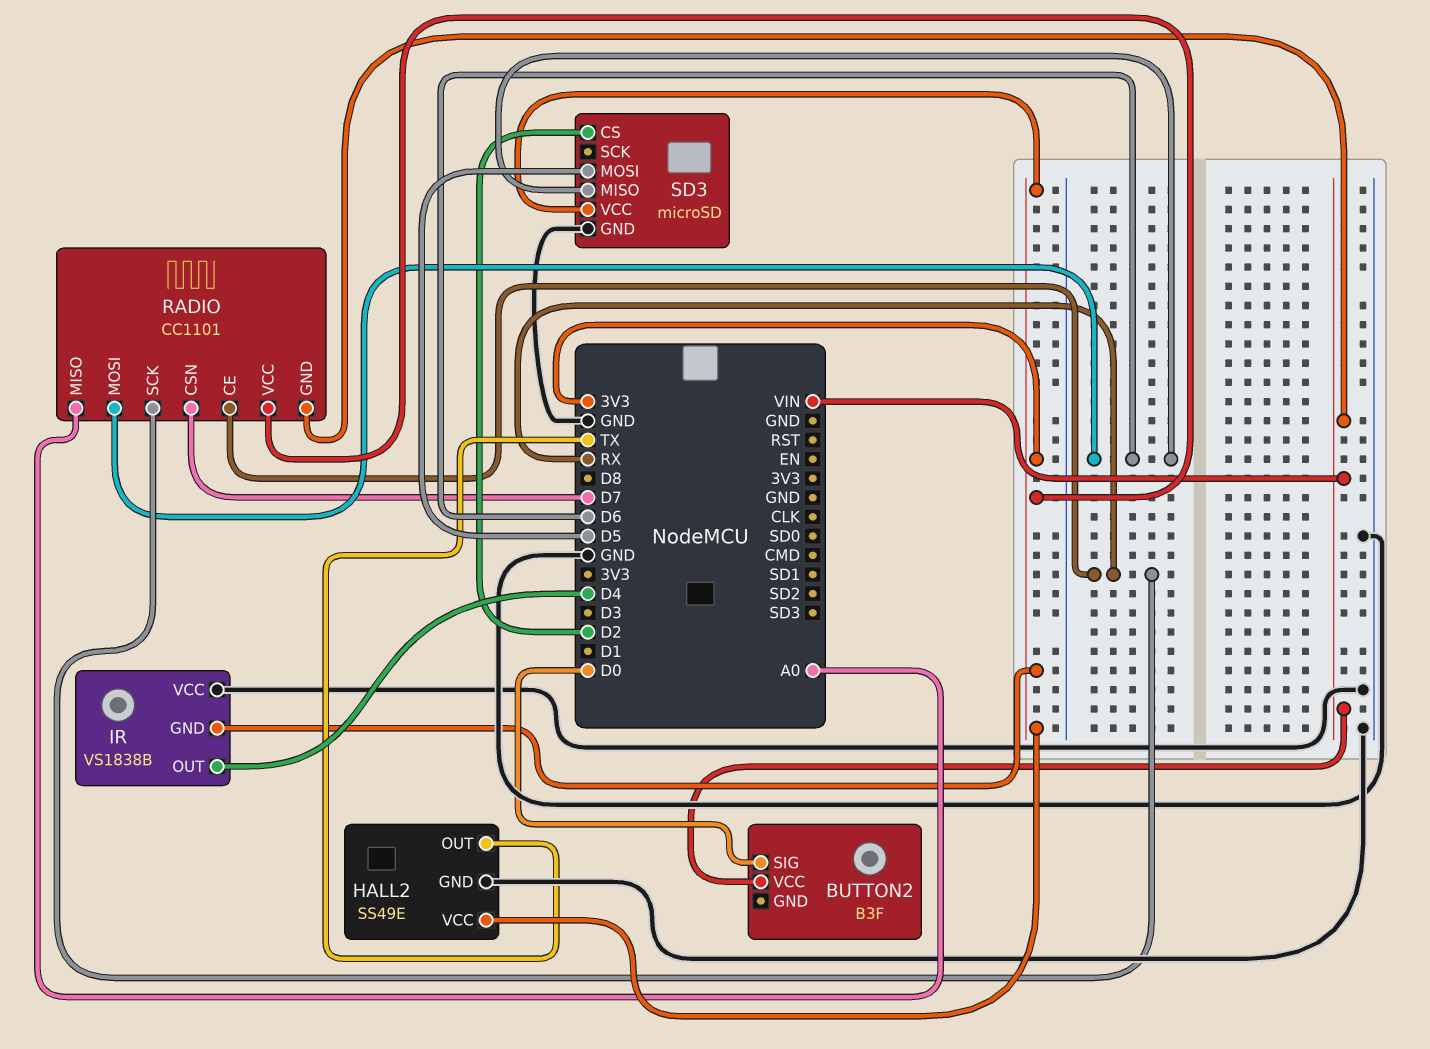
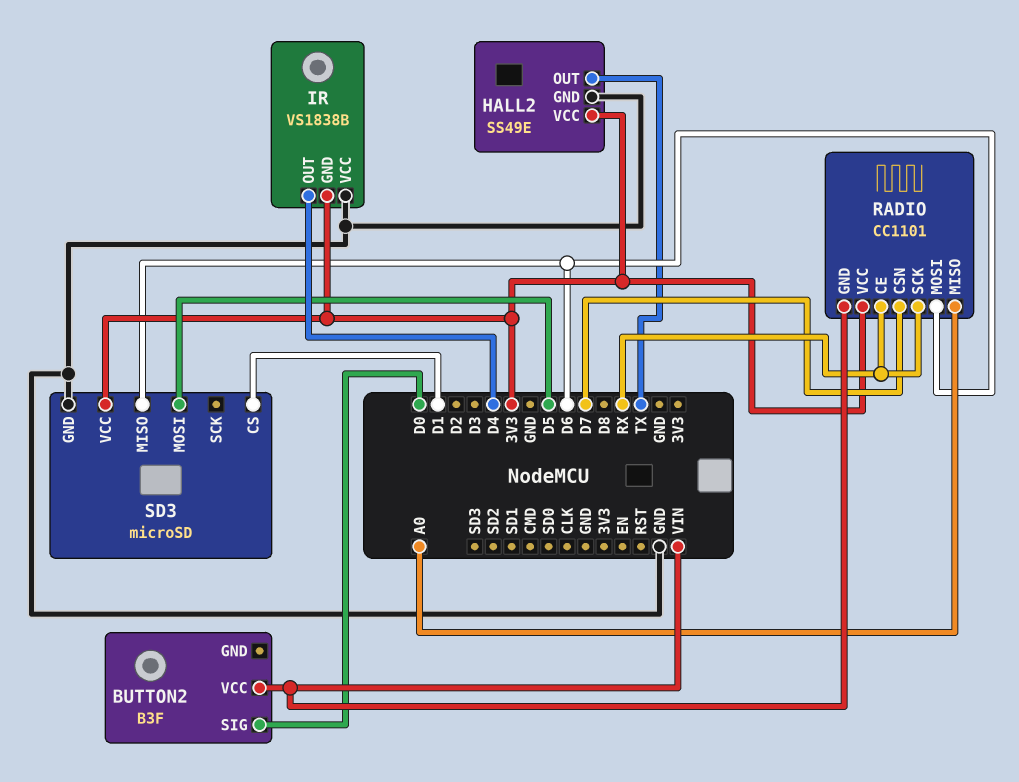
SD3 pin CS: D2 -> D1

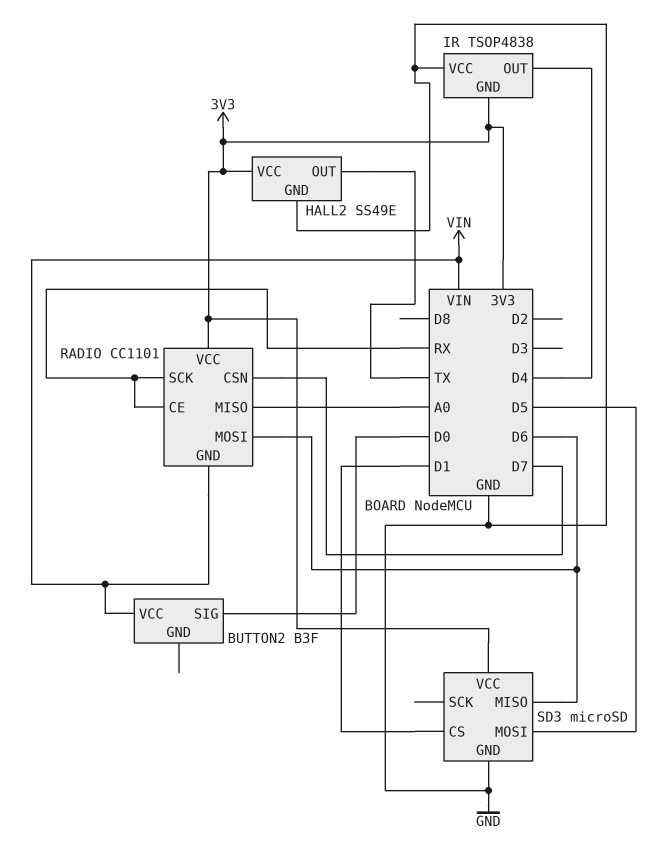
IR: VS1838B -> TSOP4838

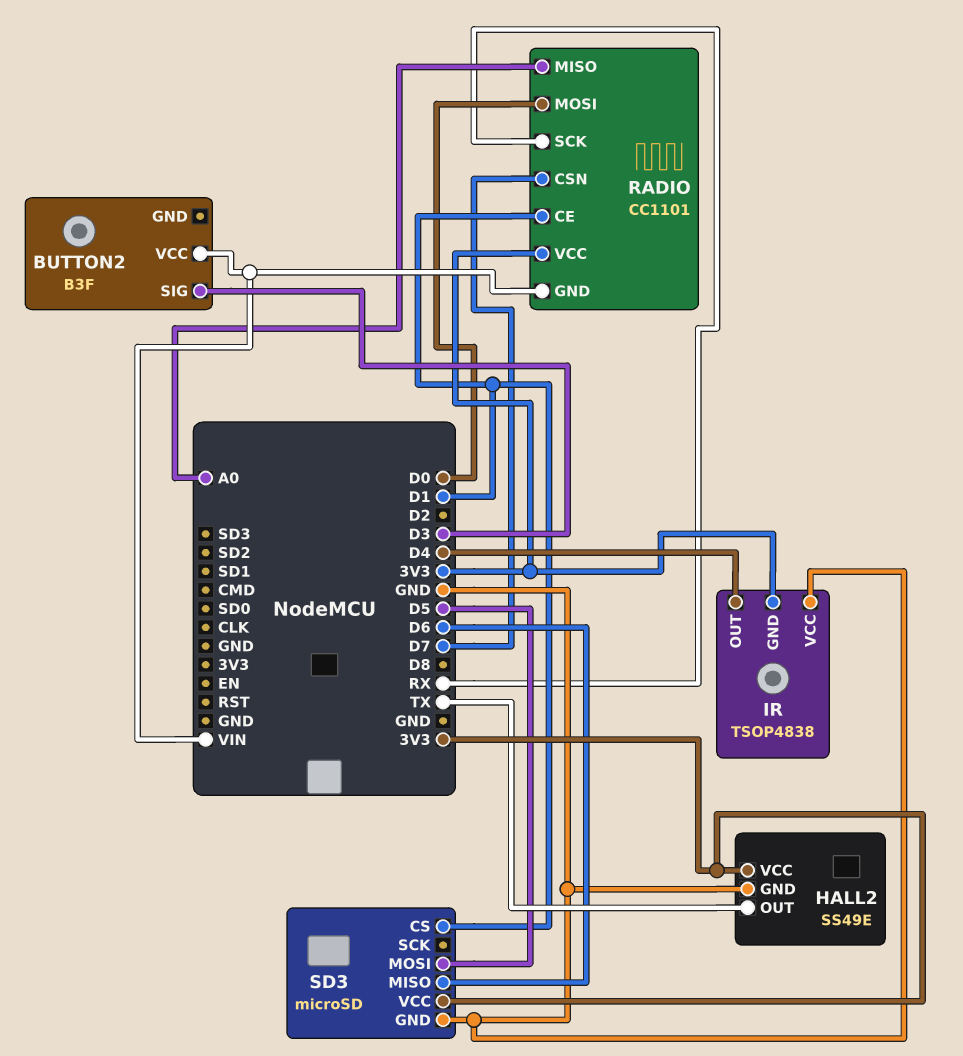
BUTTON2 pin SIG: D0 -> D3
RADIO pin CE: RX -> D1
RADIO pin MOSI: D6 -> D0

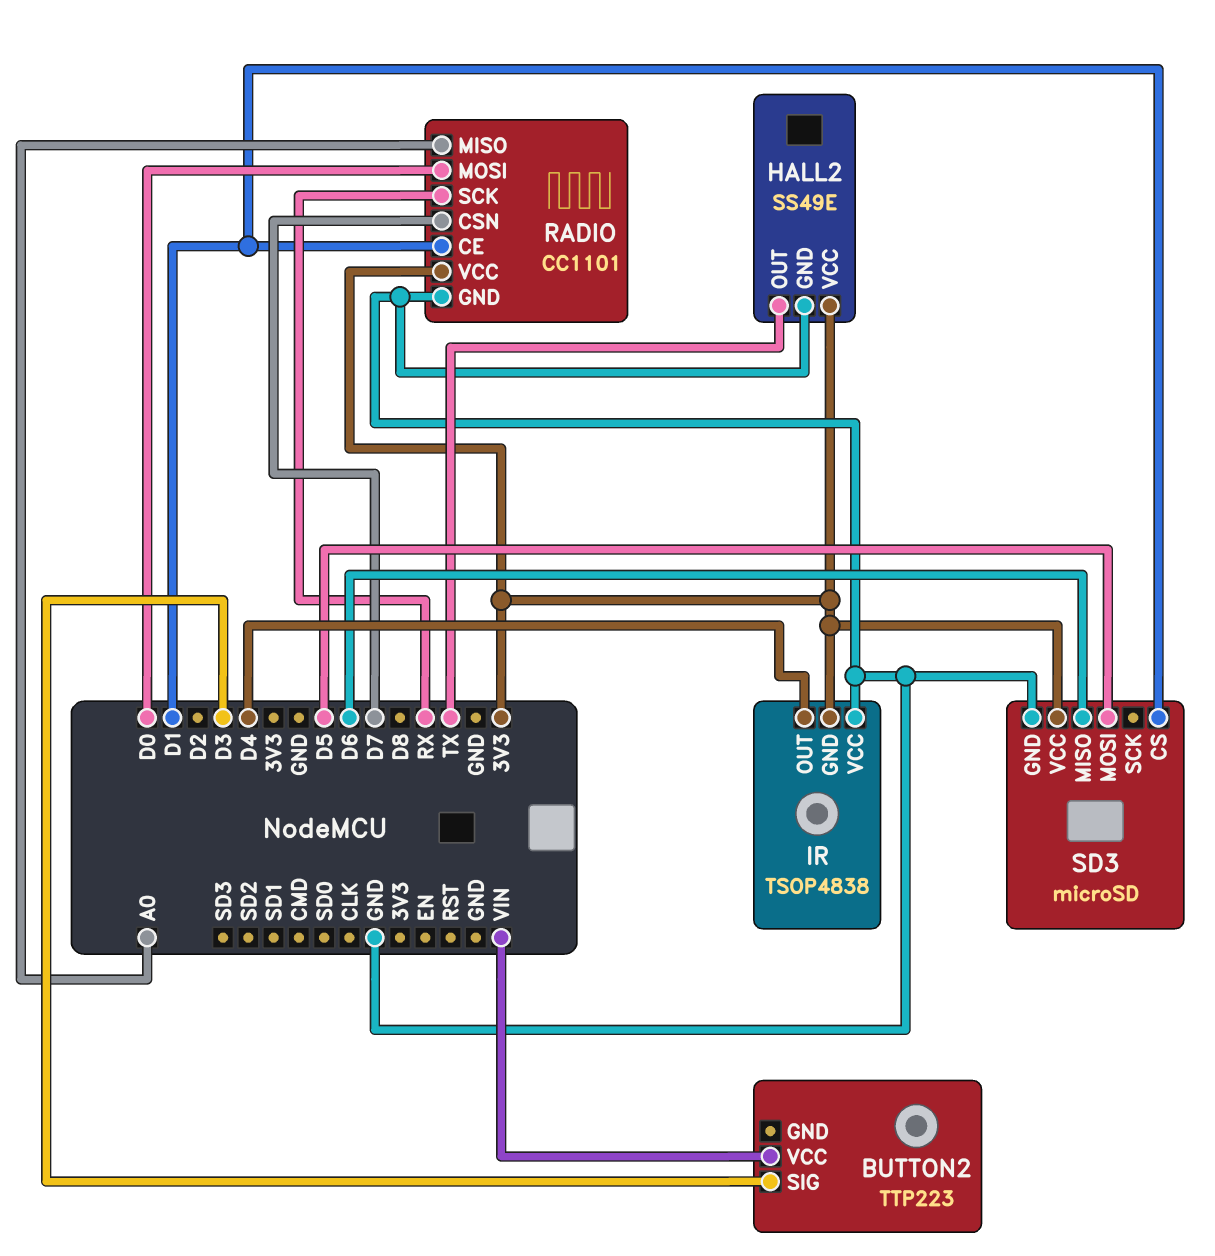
BUTTON2: B3F -> TTP223
RADIO pin GND: VIN -> GND

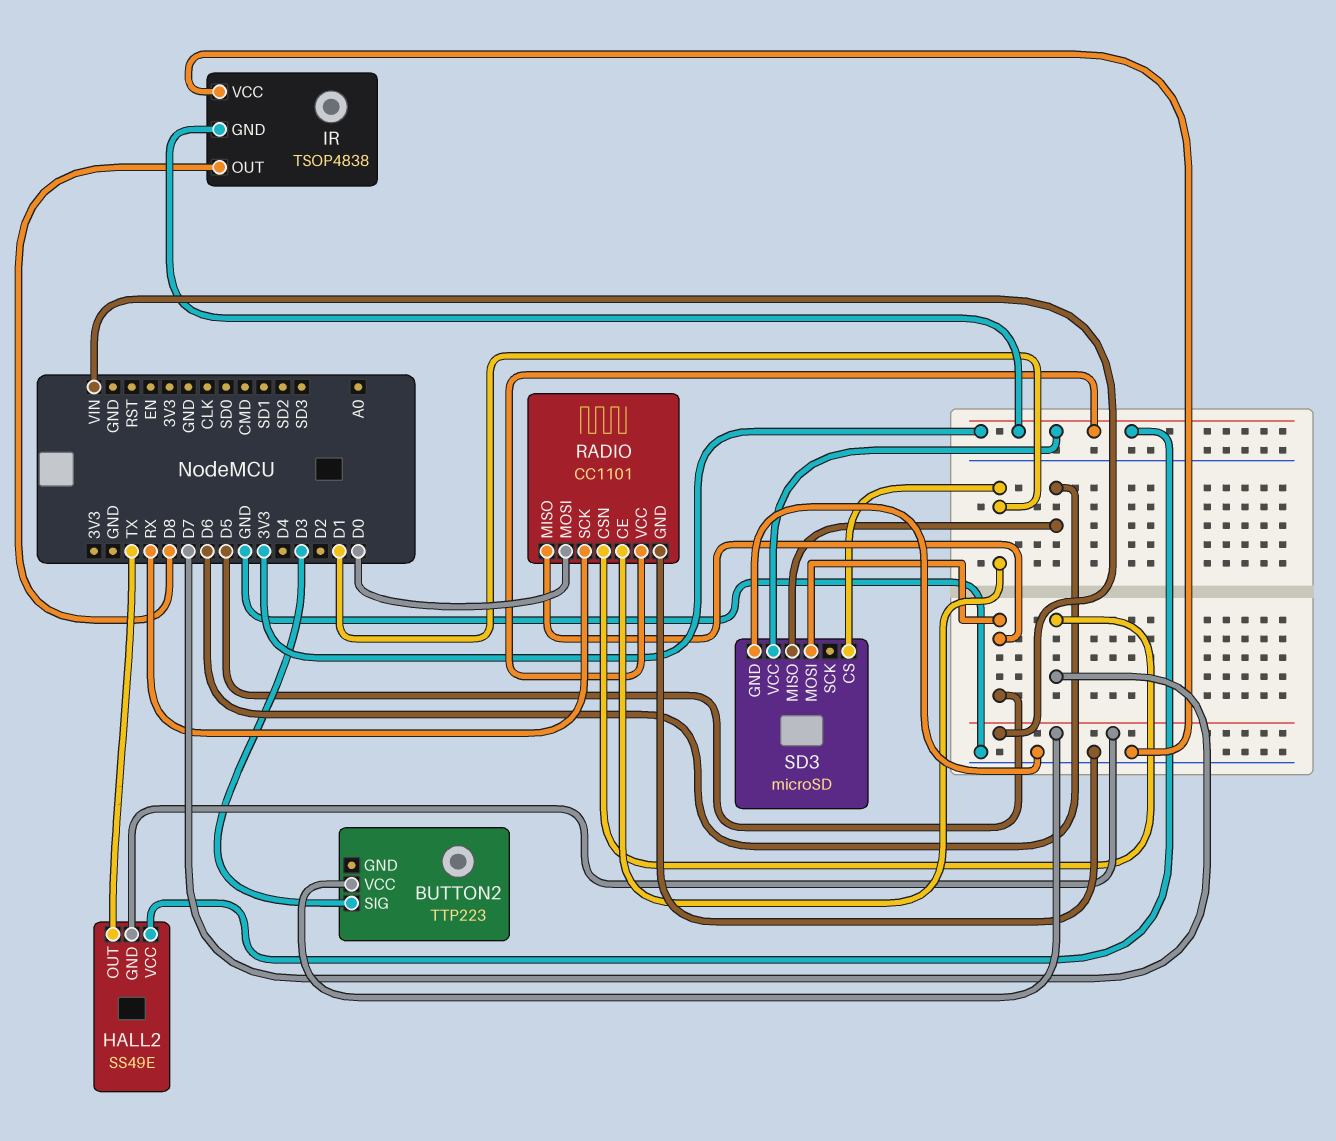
HALL2 pin GND: GND -> VIN
IR pin OUT: D4 -> D8
RADIO pin MISO: A0 -> D5

